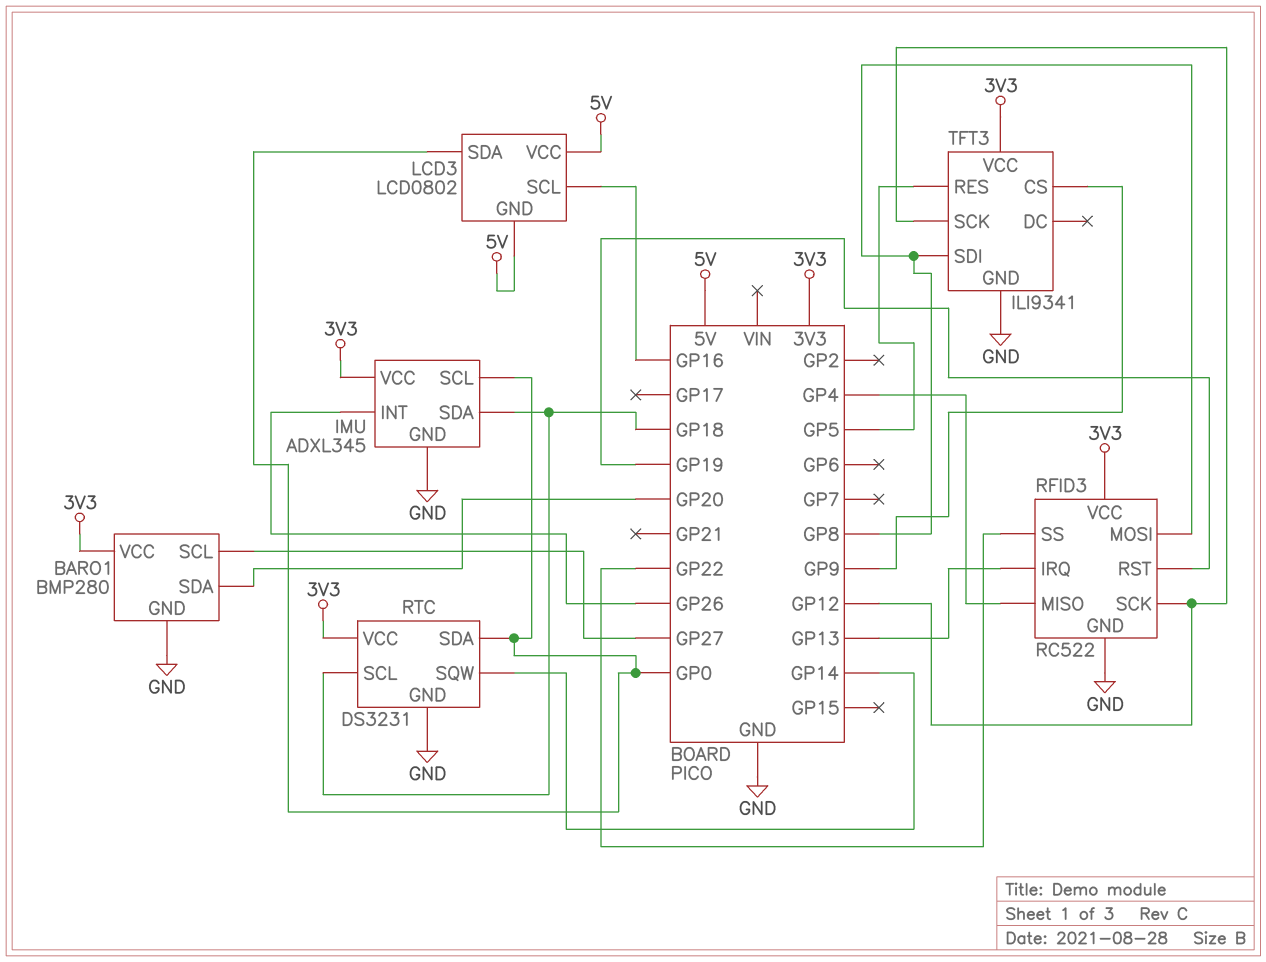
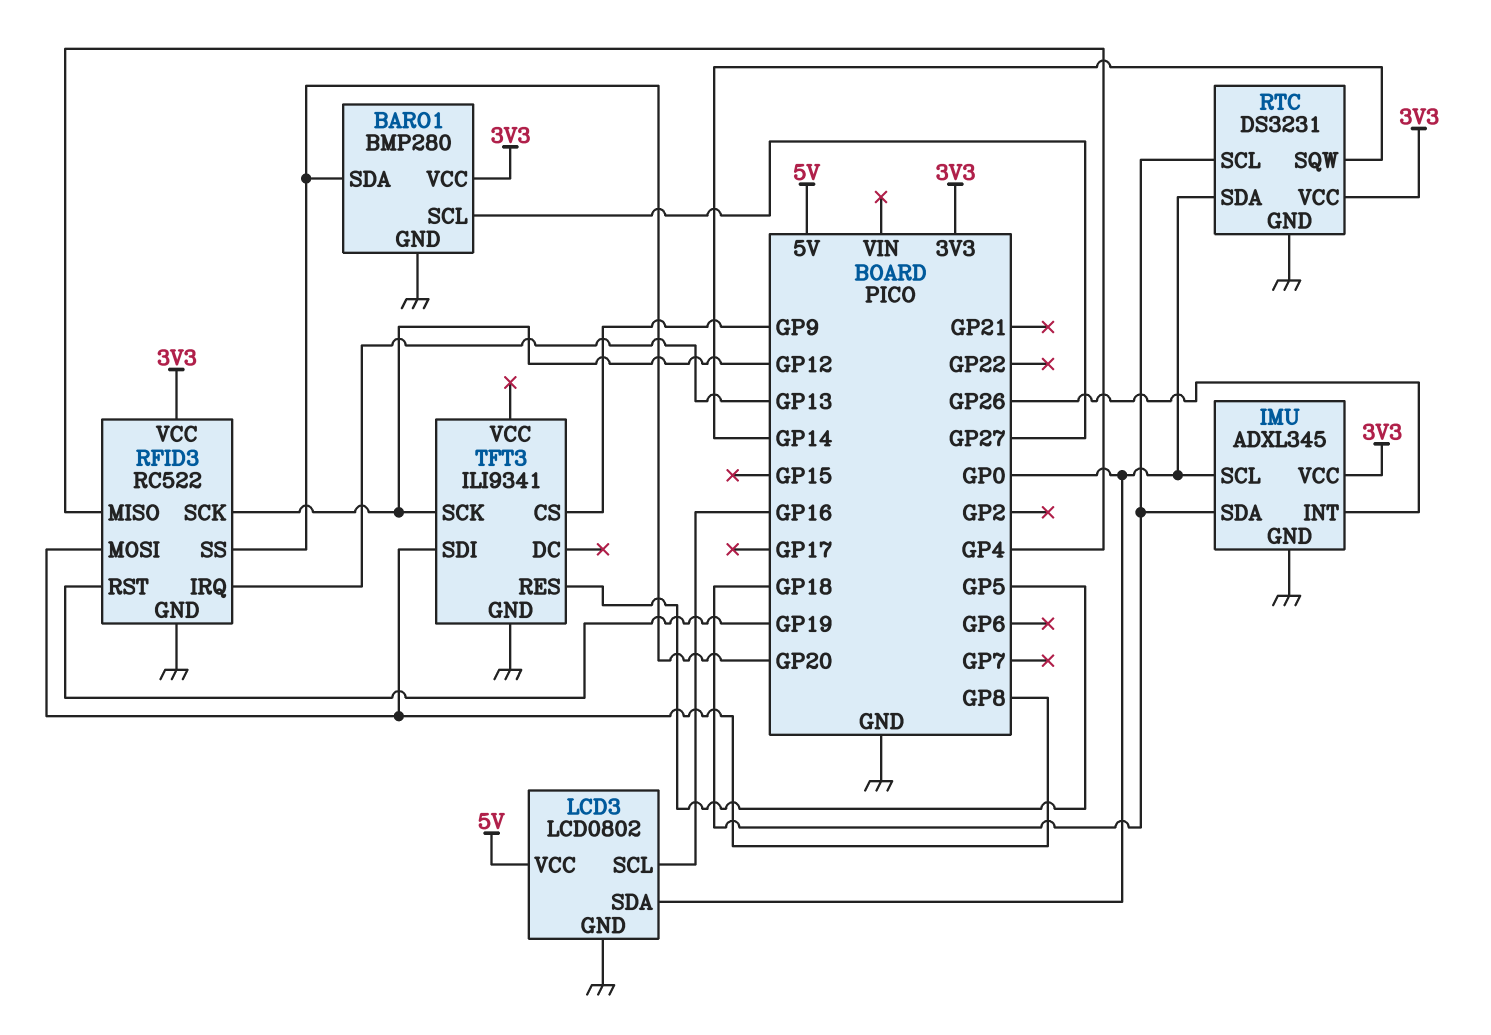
LCD3 pin GND: 5V -> GND
RFID3 pin SS: GP22 -> GP20
TFT3 pin VCC: 3V3 -> none

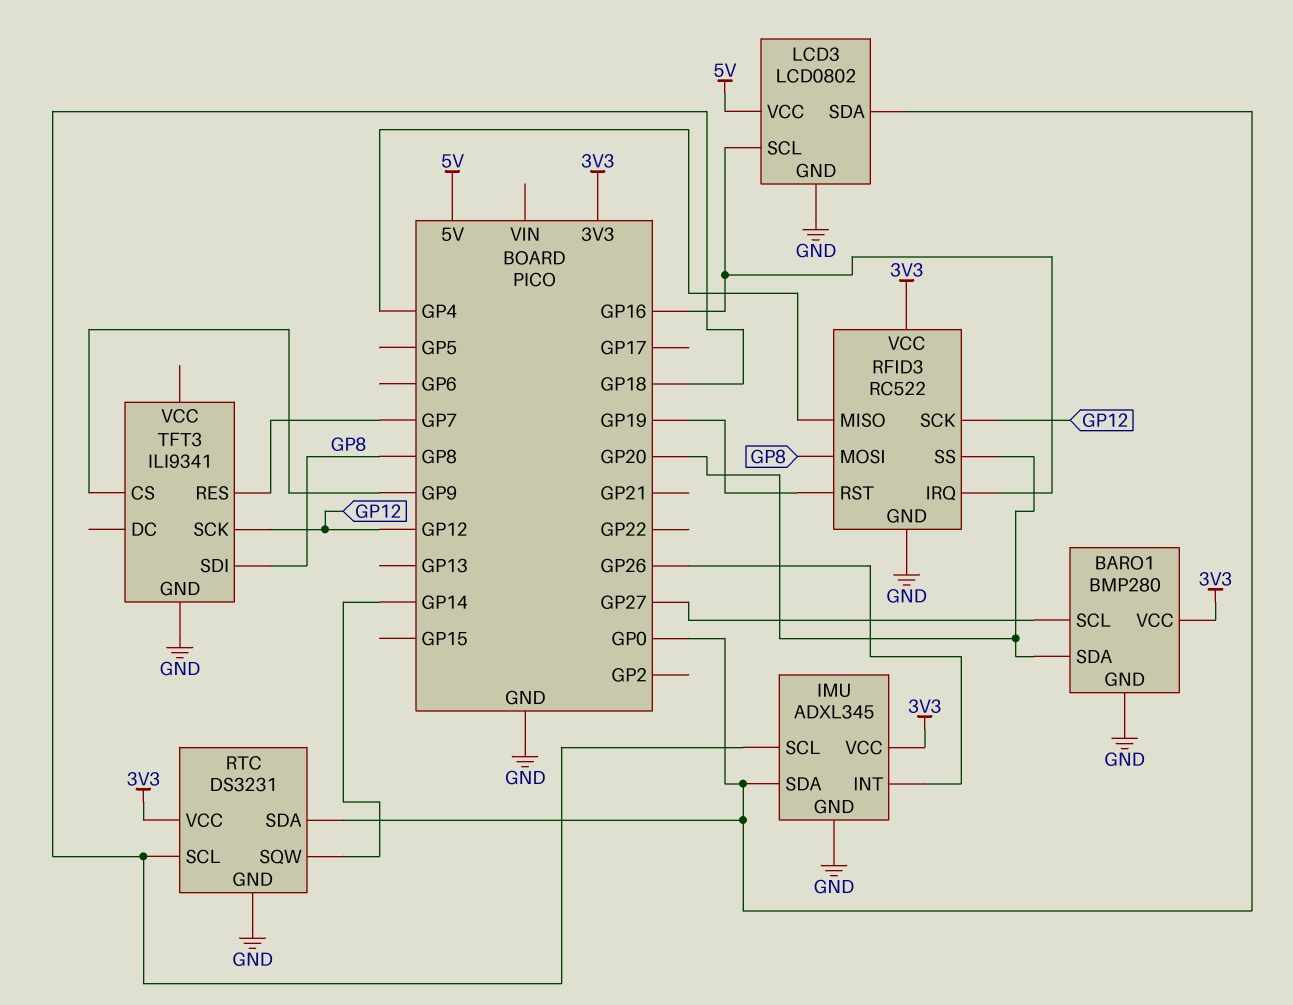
IMU pin SCL: GP0 -> GP18
IMU pin SDA: GP18 -> GP0
RFID3 pin IRQ: GP13 -> GP16
TFT3 pin RES: GP5 -> GP7

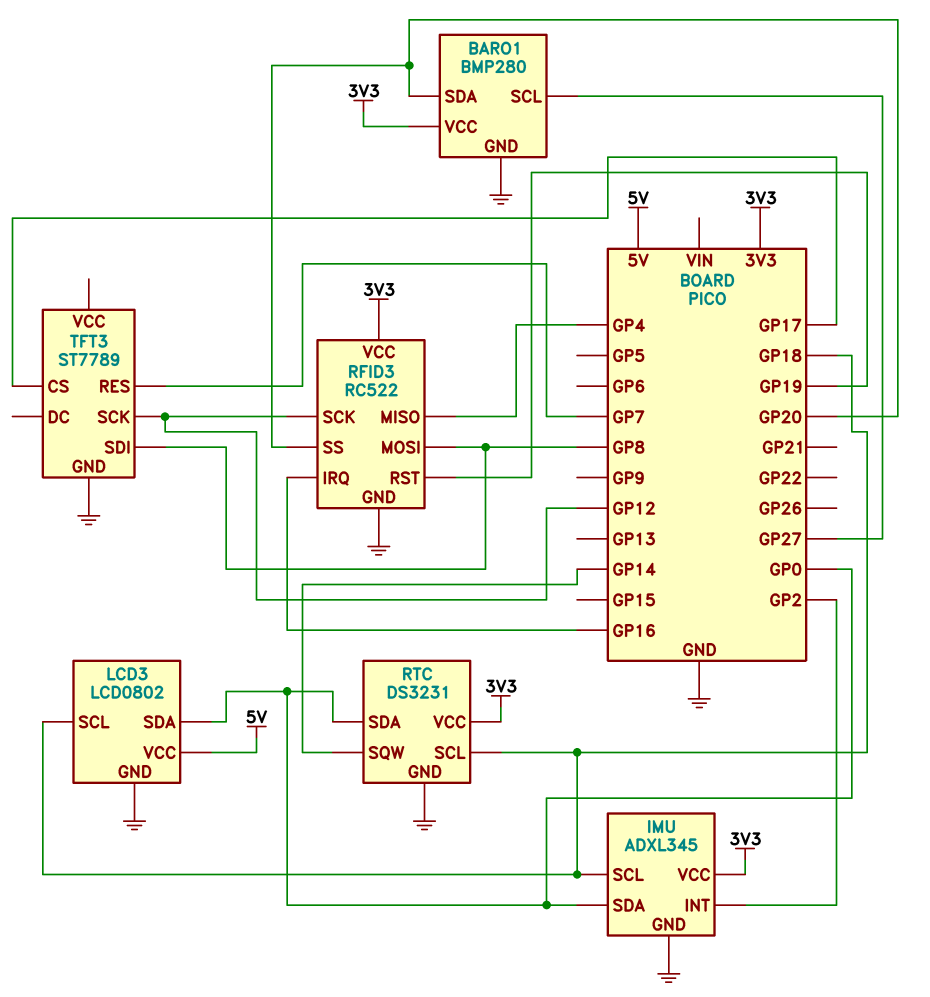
IMU pin INT: GP26 -> GP2
LCD3 pin SCL: GP16 -> GP18
TFT3: ILI9341 -> ST7789
TFT3 pin CS: GP9 -> GP17

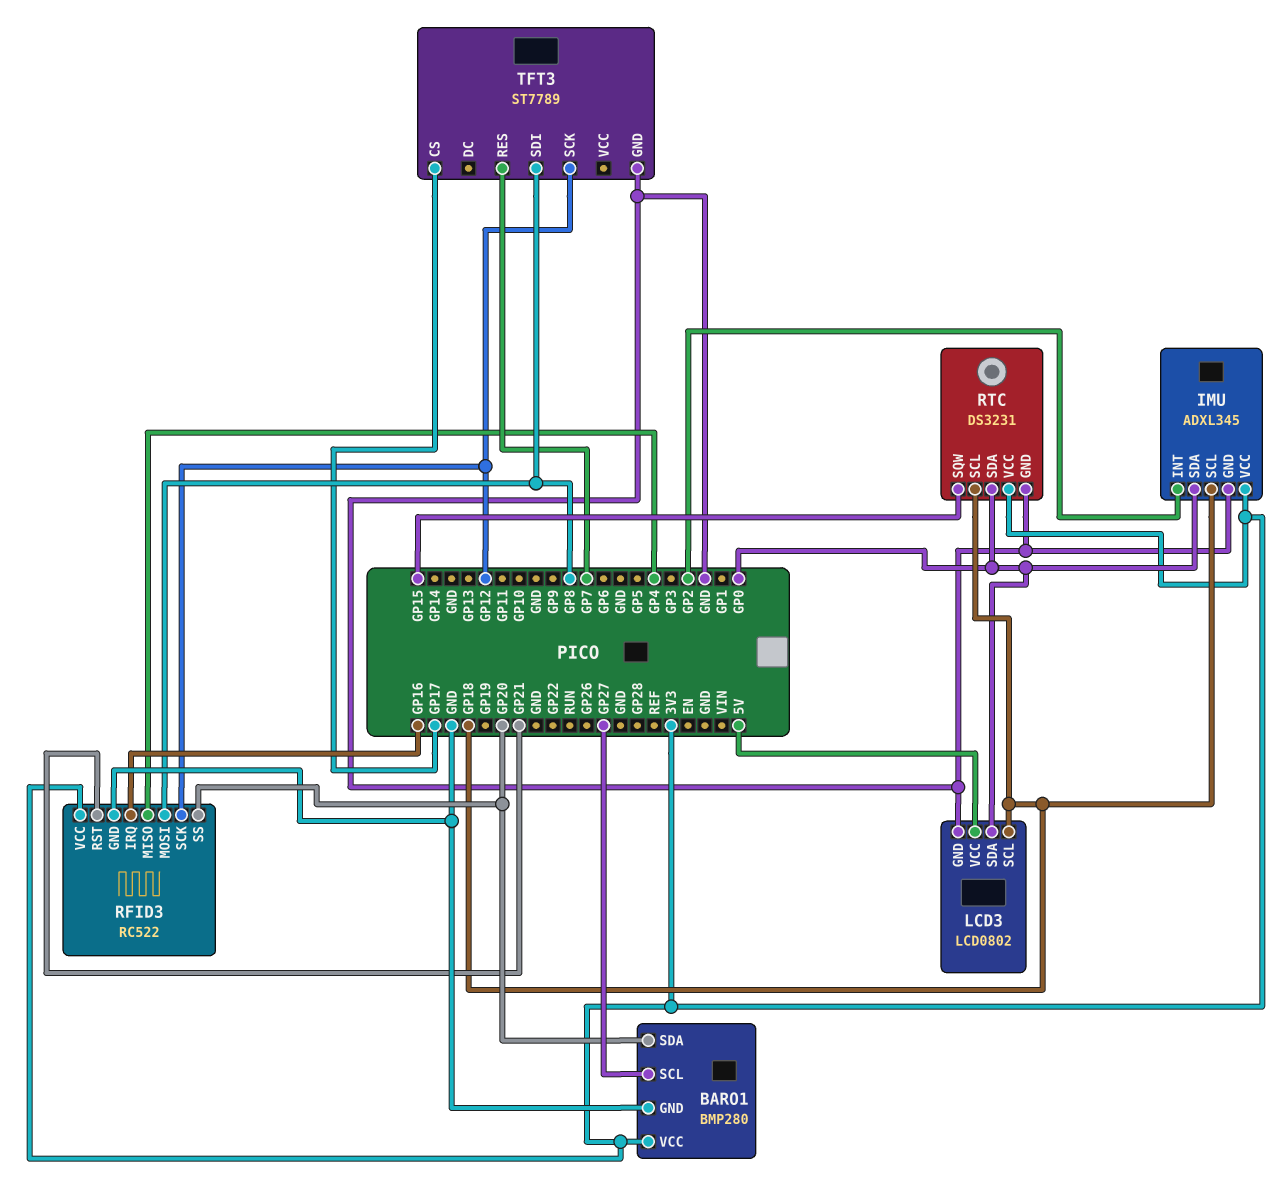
RFID3 pin RST: GP19 -> GP21
RTC pin SQW: GP14 -> GP15

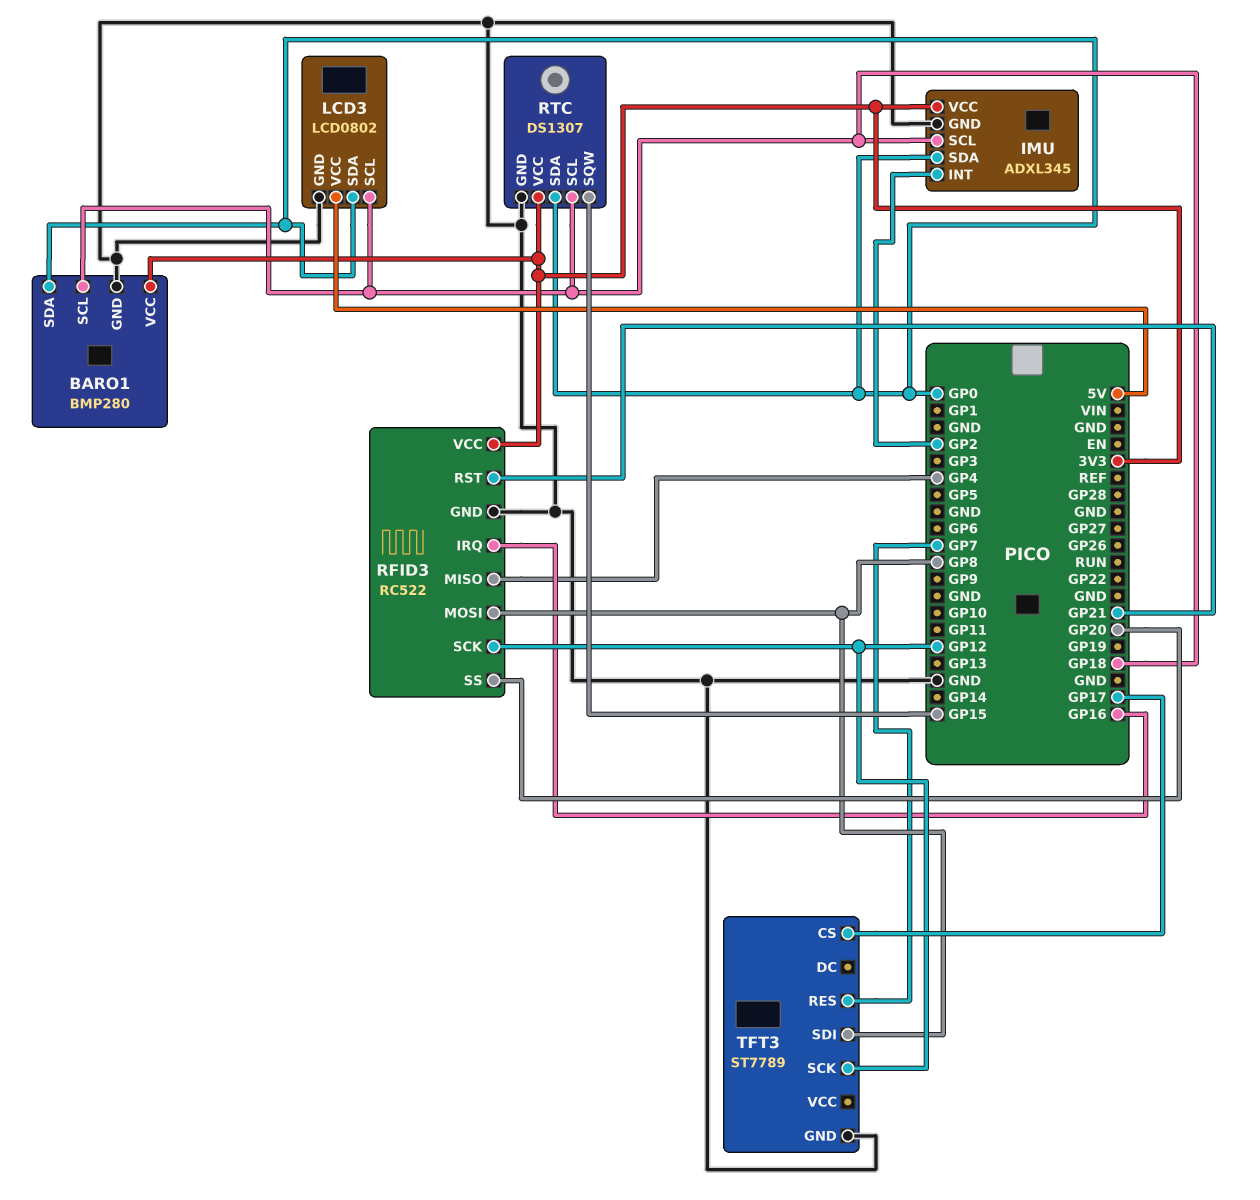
BARO1 pin SCL: GP27 -> GP18
BARO1 pin SDA: GP20 -> GP0
RTC: DS3231 -> DS1307

